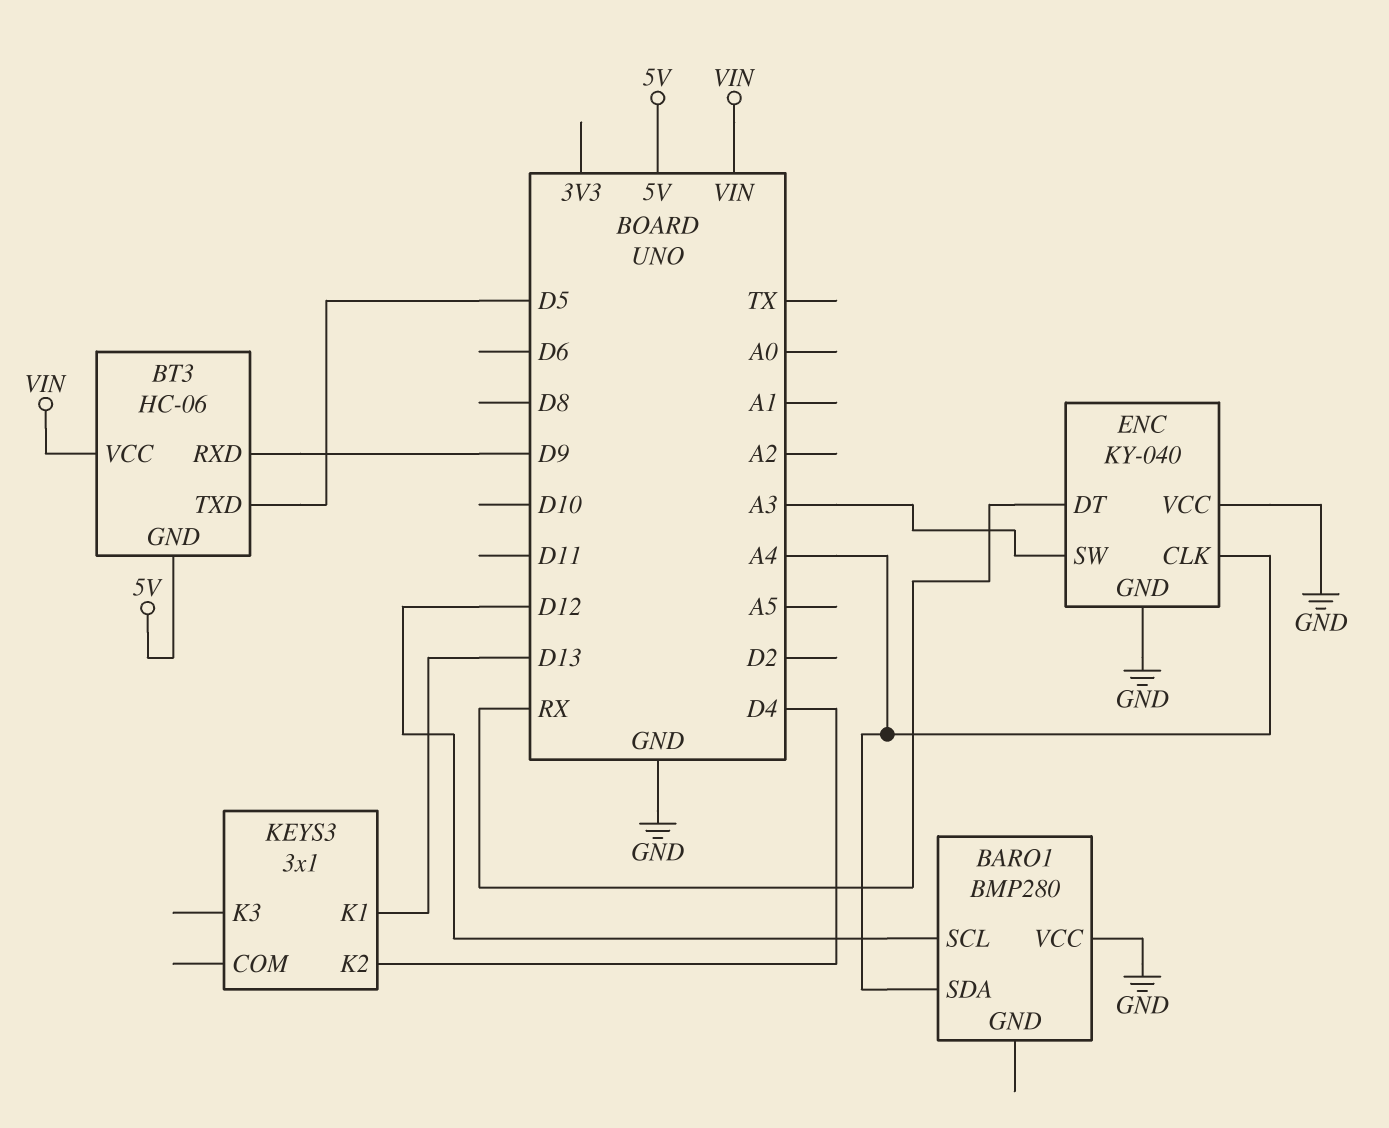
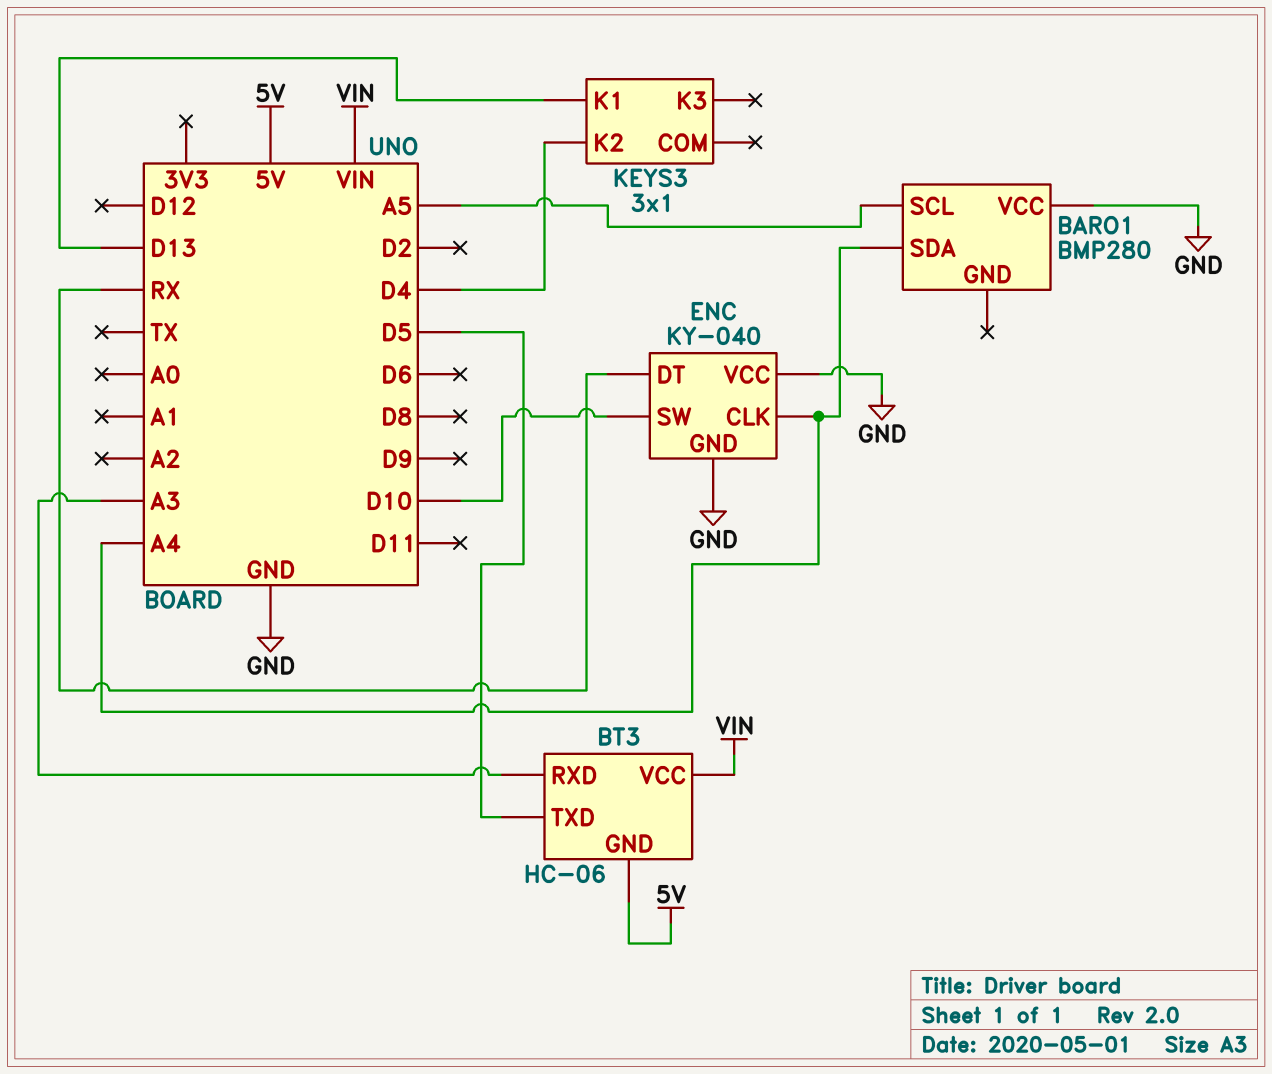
BARO1 pin SCL: D12 -> A5
BT3 pin RXD: D9 -> A3
ENC pin SW: A3 -> D10

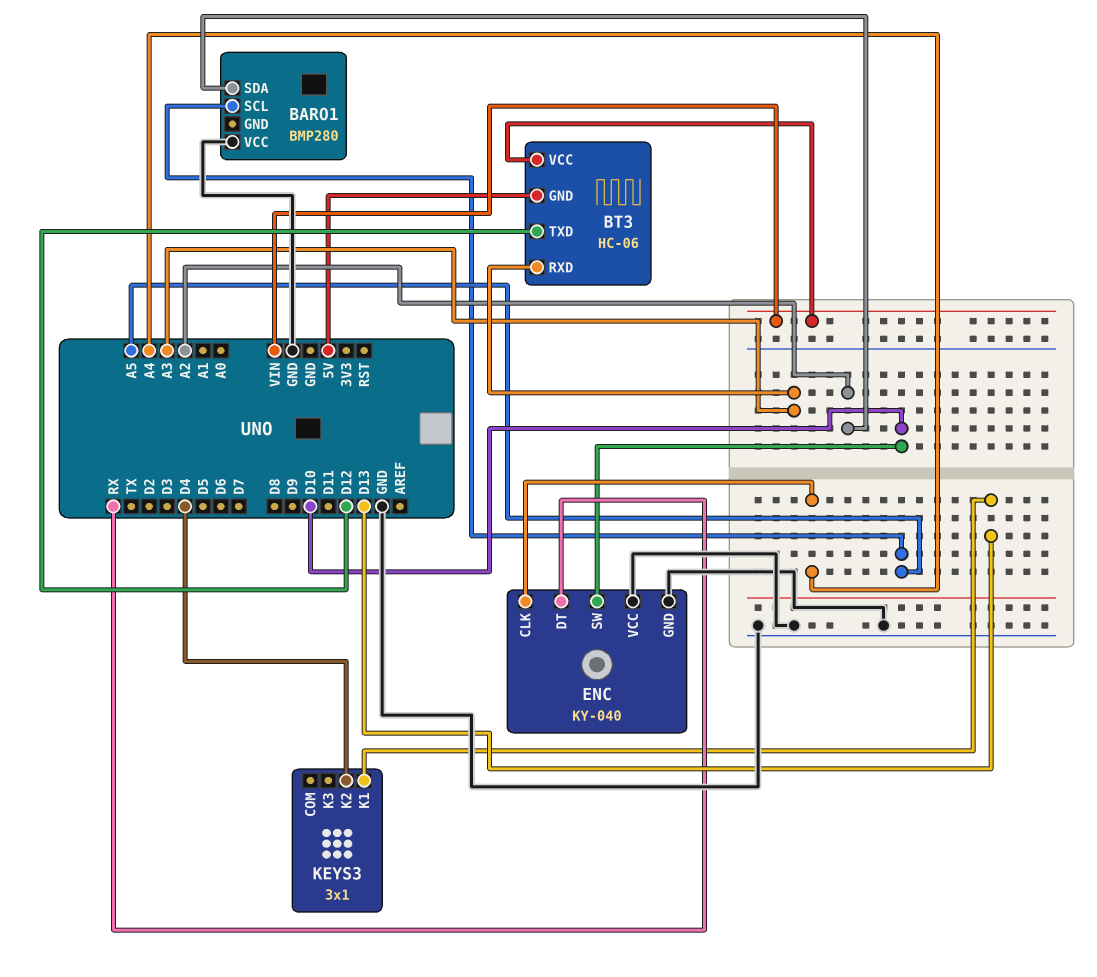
BARO1 pin SDA: A4 -> A2
BT3 pin TXD: D5 -> D12

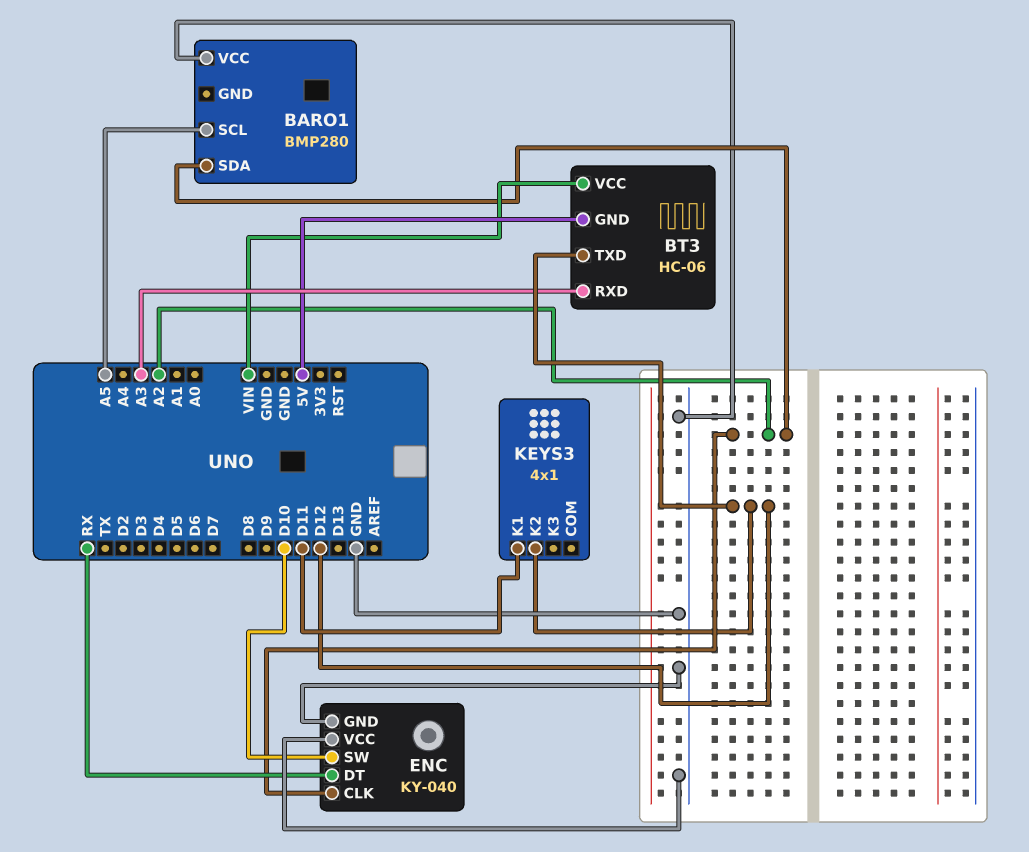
ENC pin CLK: A4 -> A2
KEYS3: 3x1 -> 4x1
KEYS3 pin K1: D13 -> D11
KEYS3 pin K2: D4 -> D12

